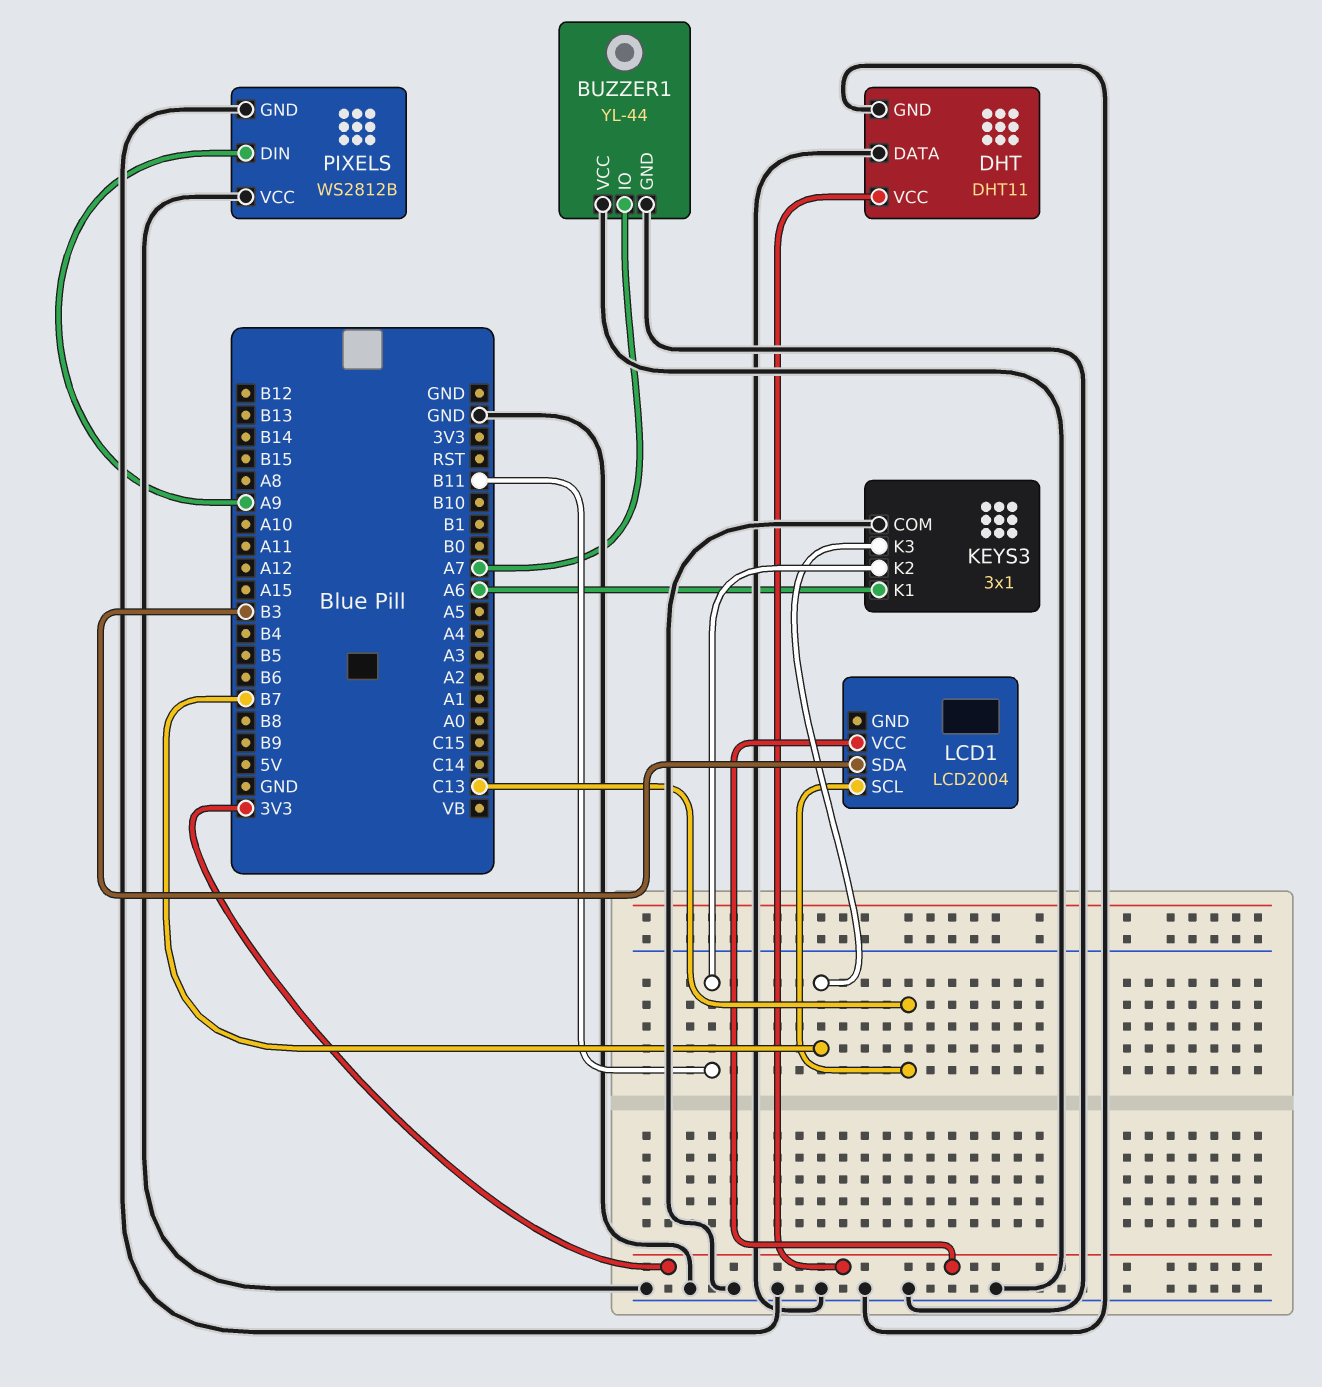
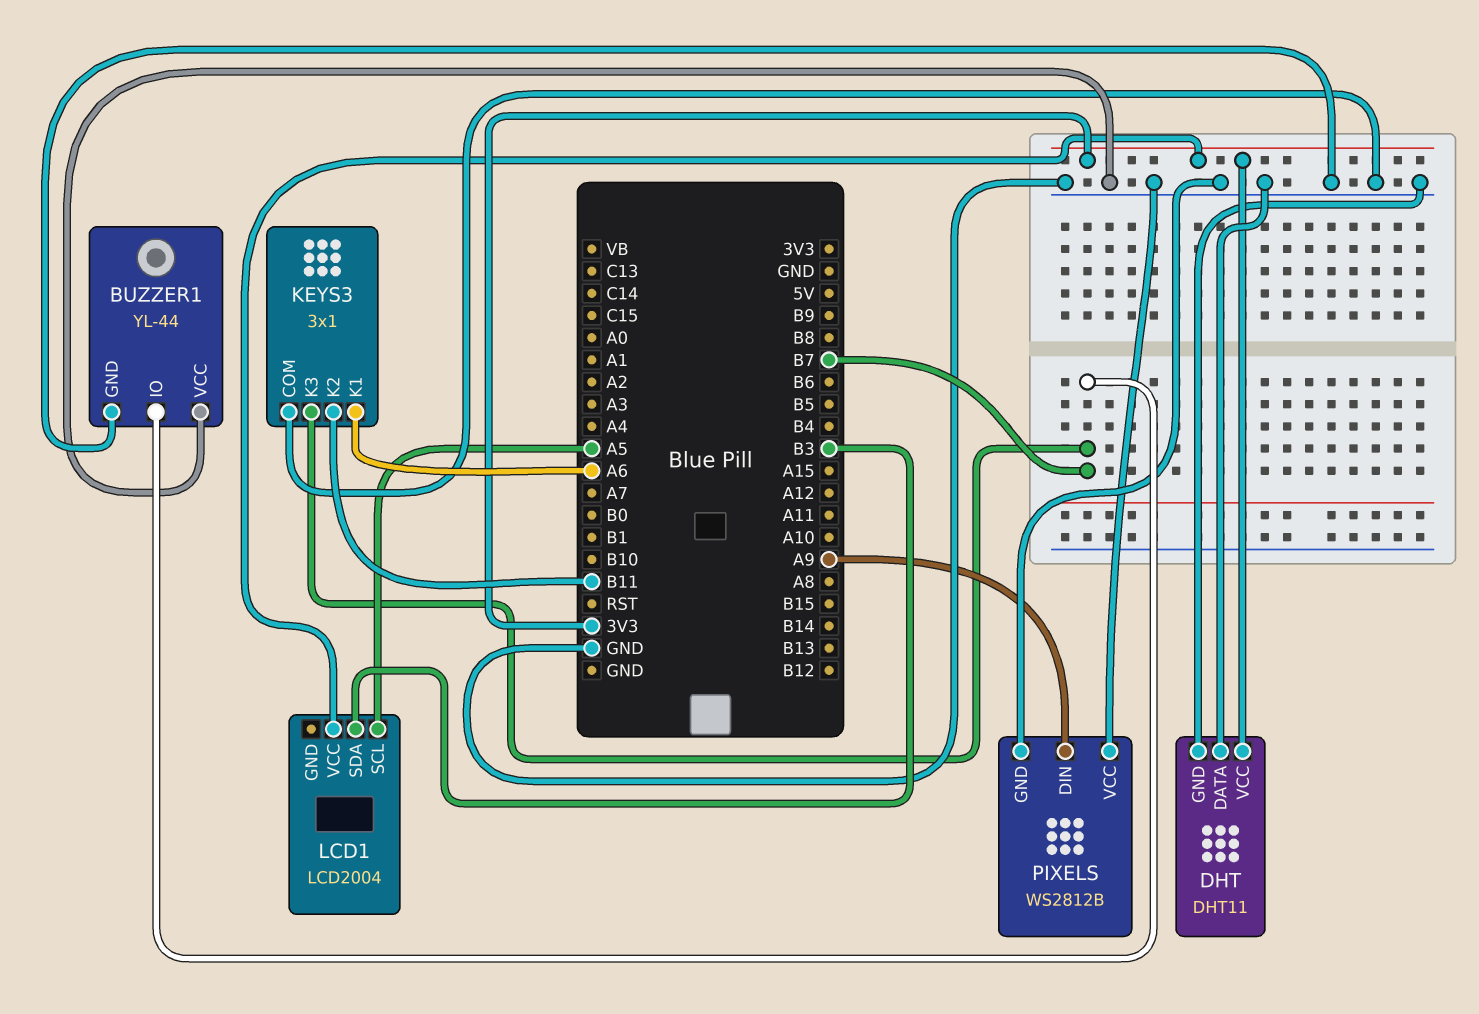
BUZZER1 pin IO: A7 -> B7
LCD1 pin SCL: C13 -> A5

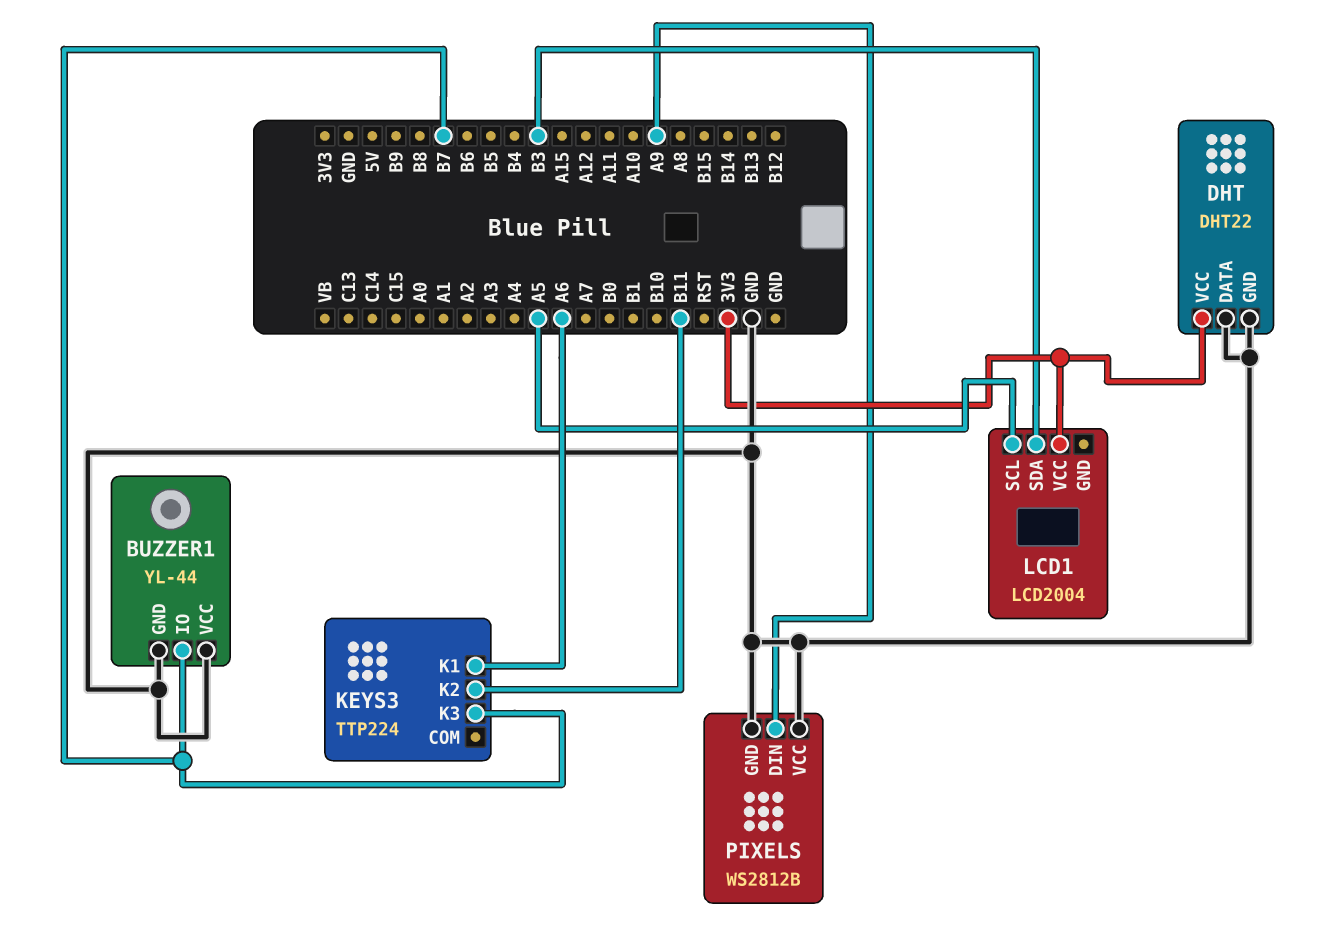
DHT: DHT11 -> DHT22
KEYS3: 3x1 -> TTP224
KEYS3 pin COM: GND -> none

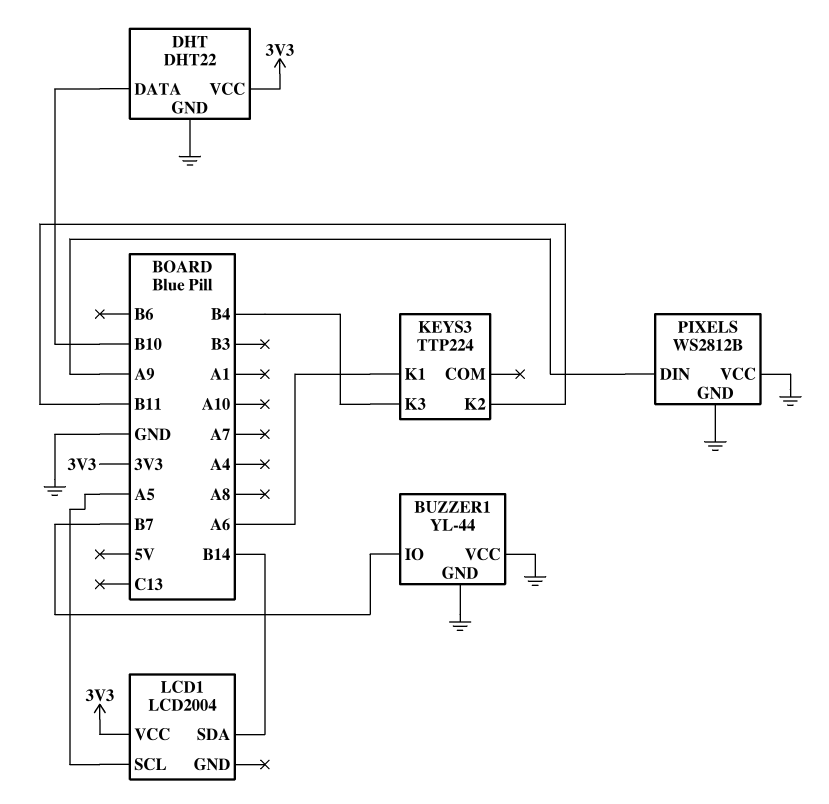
DHT pin DATA: GND -> B10
KEYS3 pin K3: B7 -> B4
LCD1 pin SDA: B3 -> B14

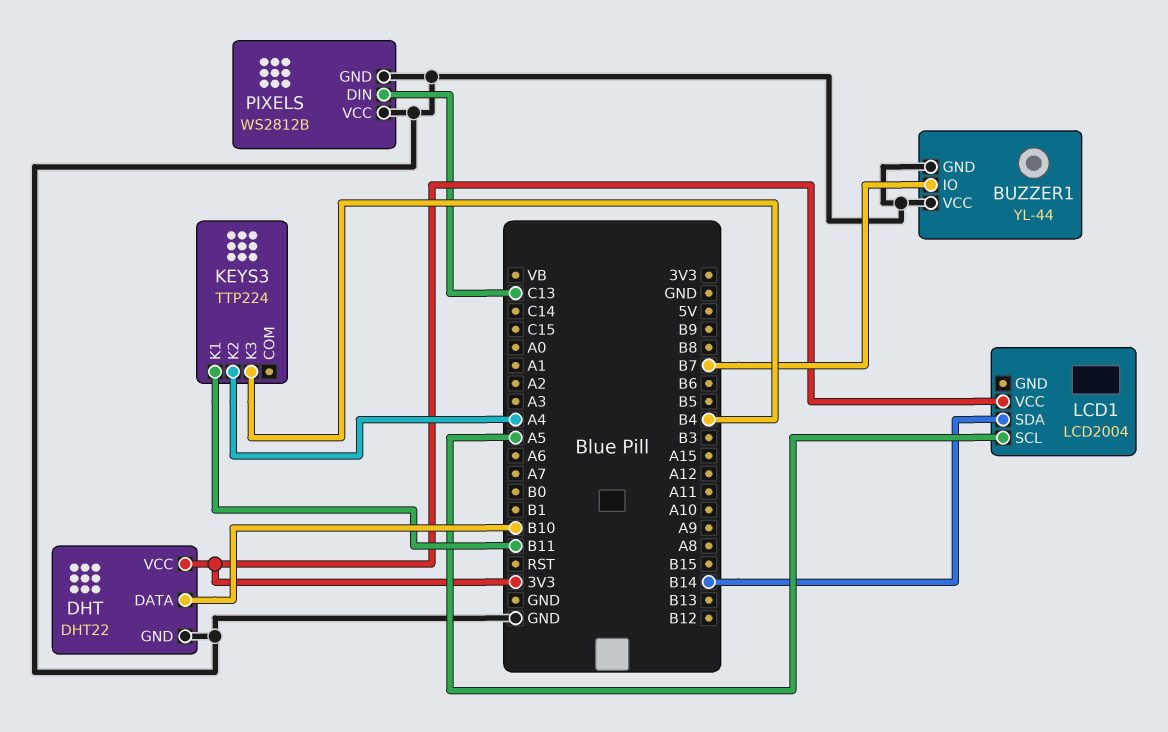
KEYS3 pin K1: A6 -> B11
KEYS3 pin K2: B11 -> A4
PIXELS pin DIN: A9 -> C13

